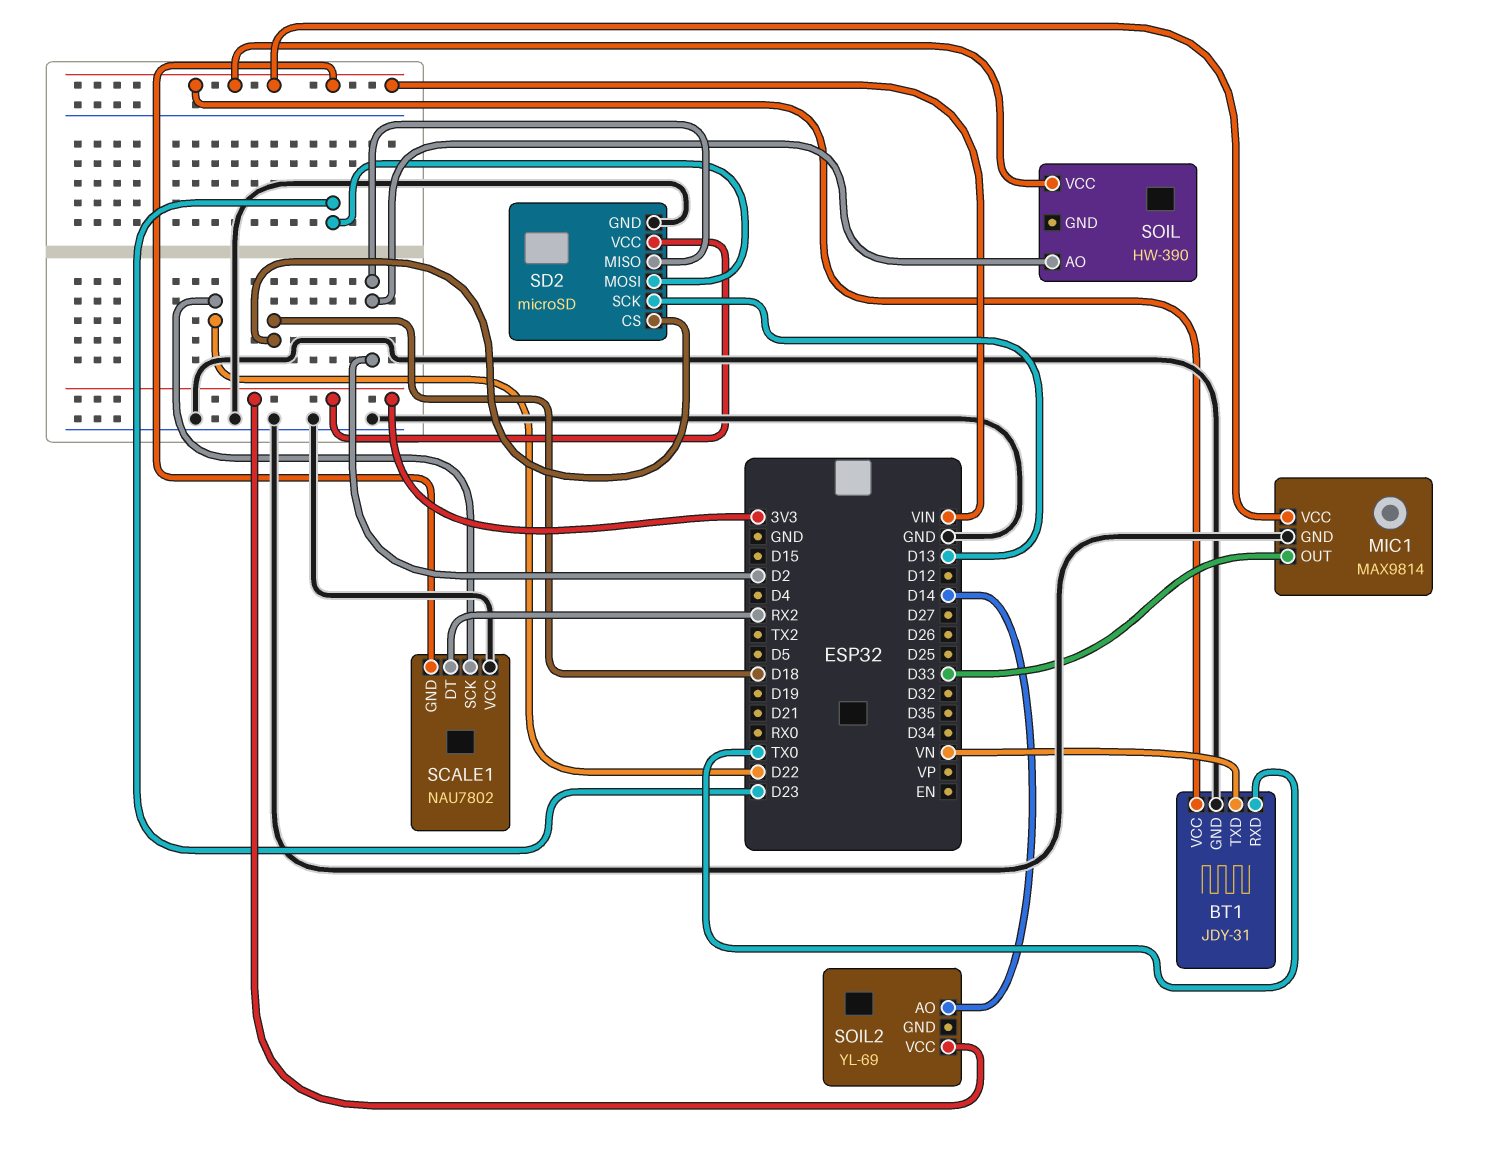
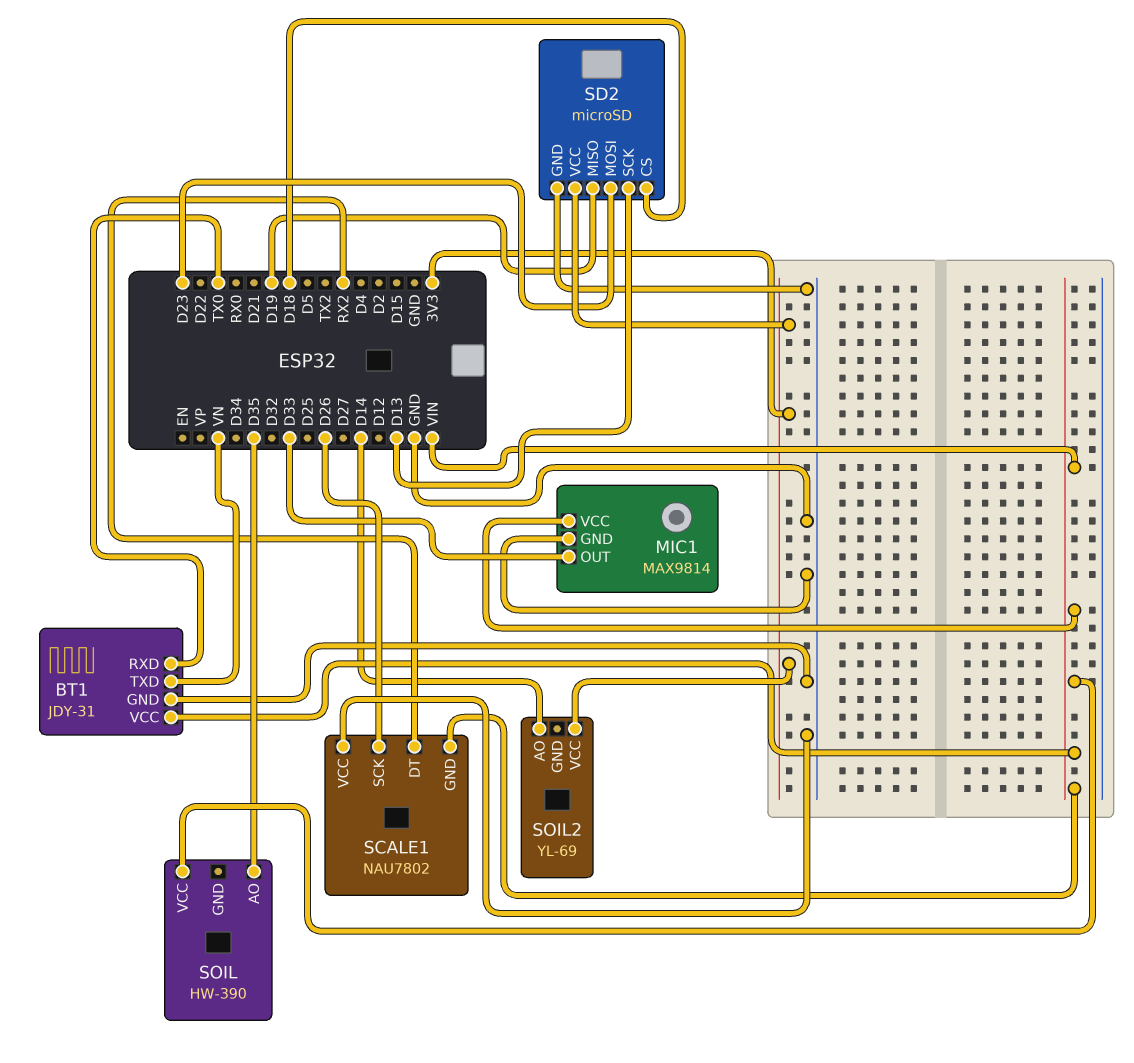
SCALE1 pin SCK: D22 -> D26
SD2 pin MISO: D2 -> D19
SOIL pin AO: D2 -> D35

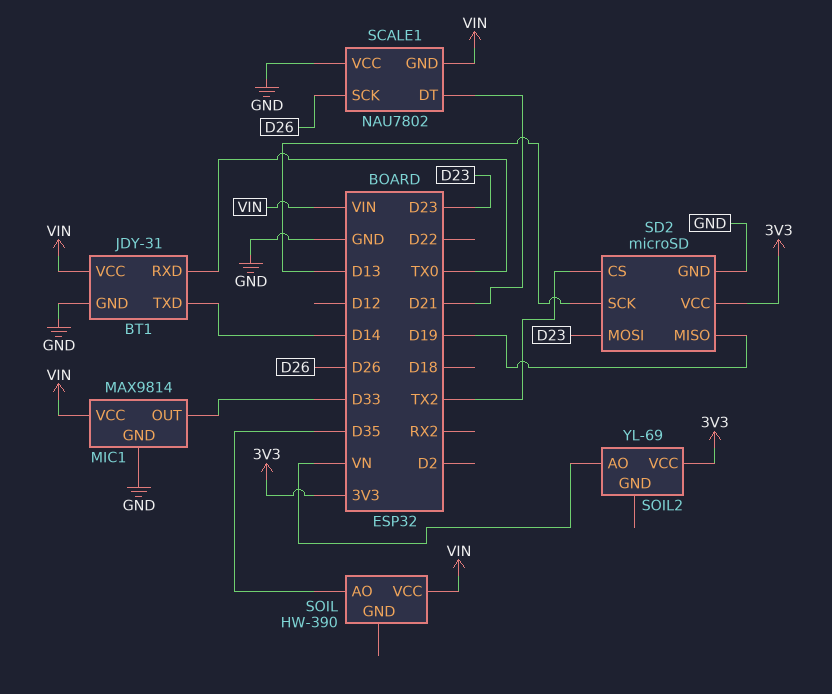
BT1 pin TXD: VN -> D14
SCALE1 pin DT: RX2 -> D21
SD2 pin CS: D18 -> TX2
SOIL2 pin AO: D14 -> VN

